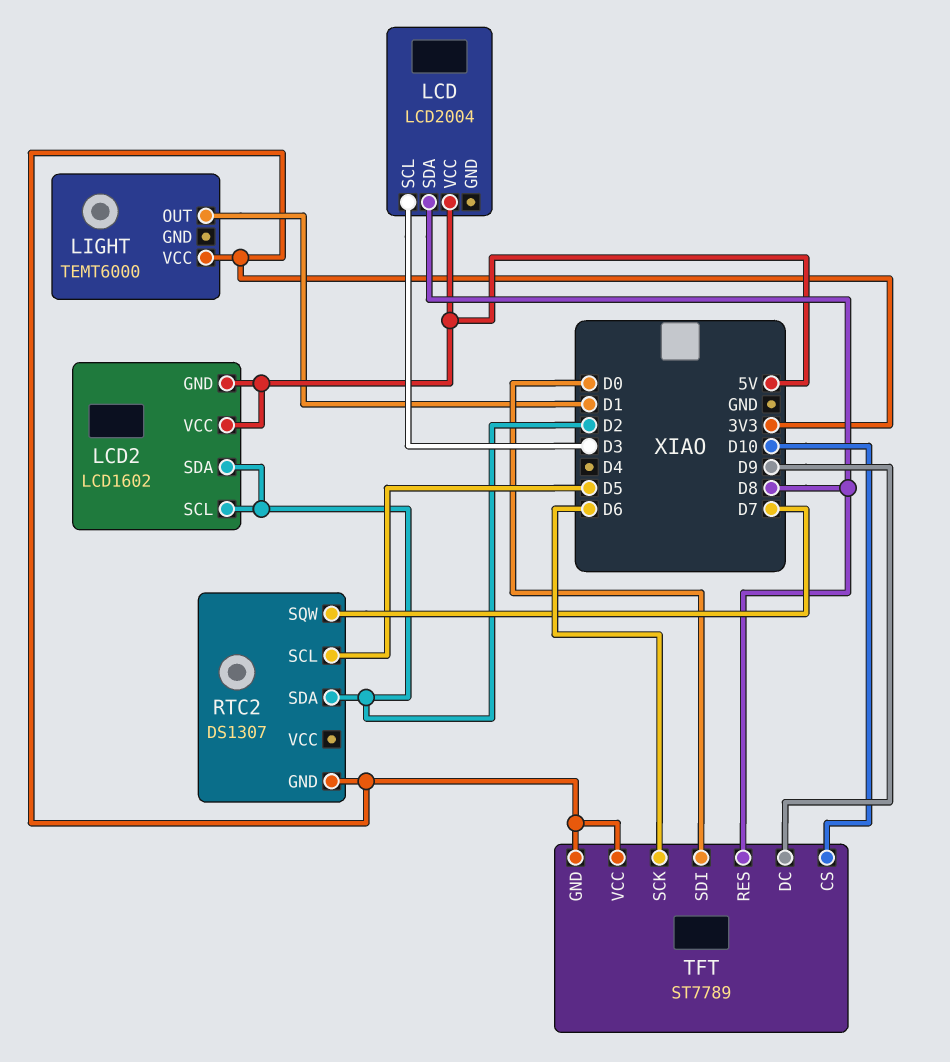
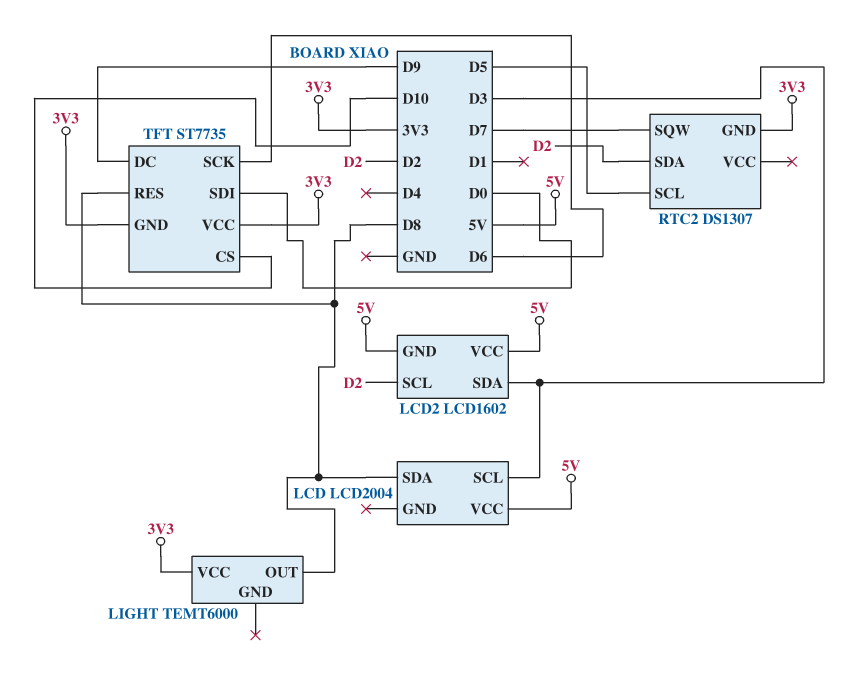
LCD2 pin SDA: D2 -> D3
LIGHT pin OUT: D1 -> D8
TFT: ST7789 -> ST7735

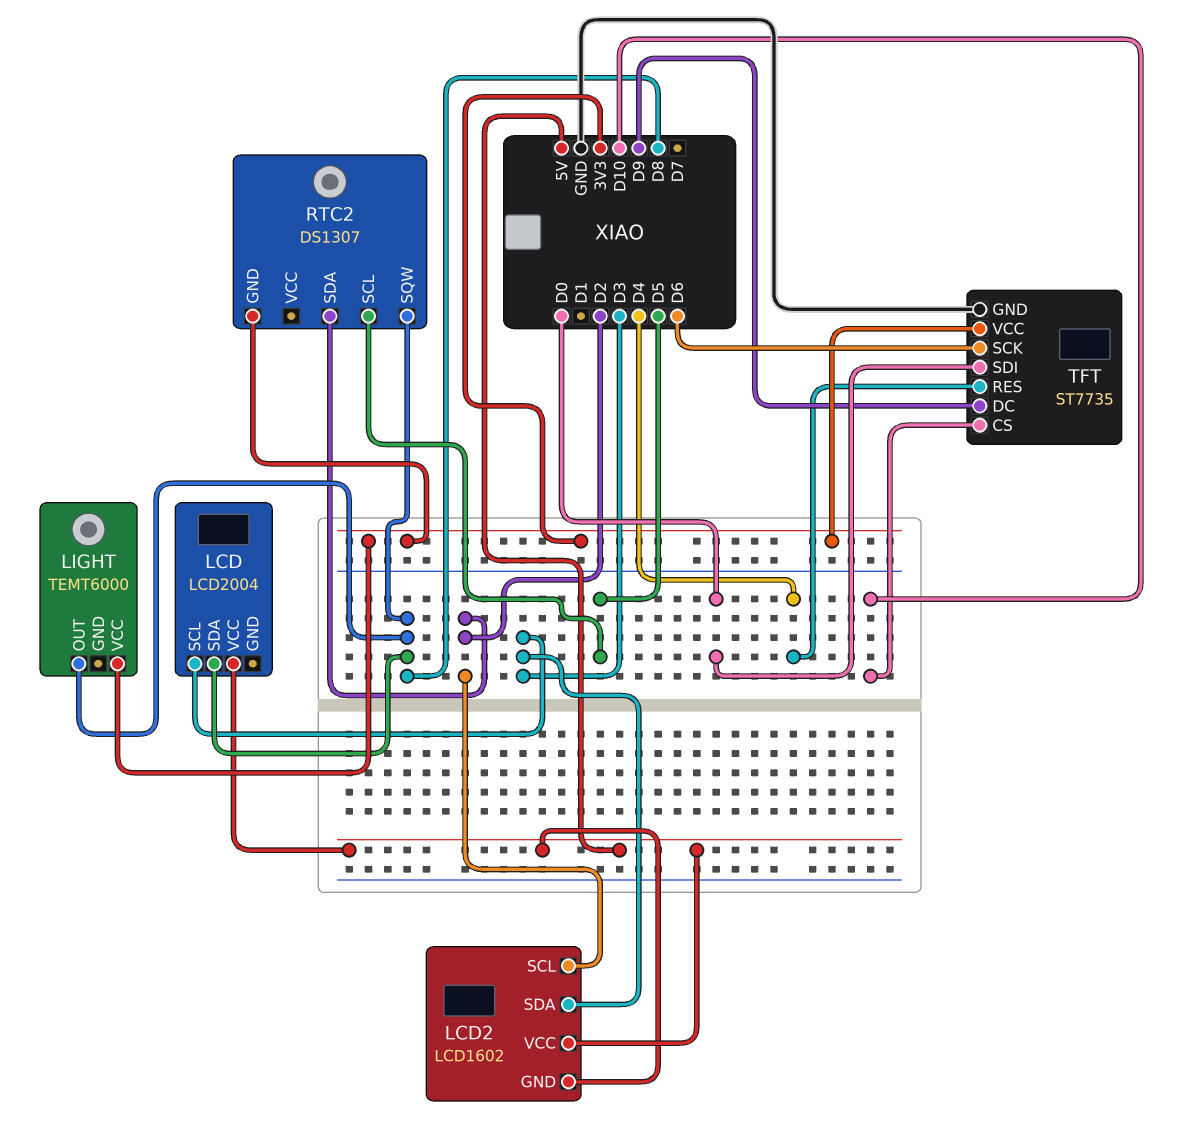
RTC2 pin SQW: D7 -> D8
TFT pin GND: 3V3 -> GND
TFT pin RES: D8 -> D4

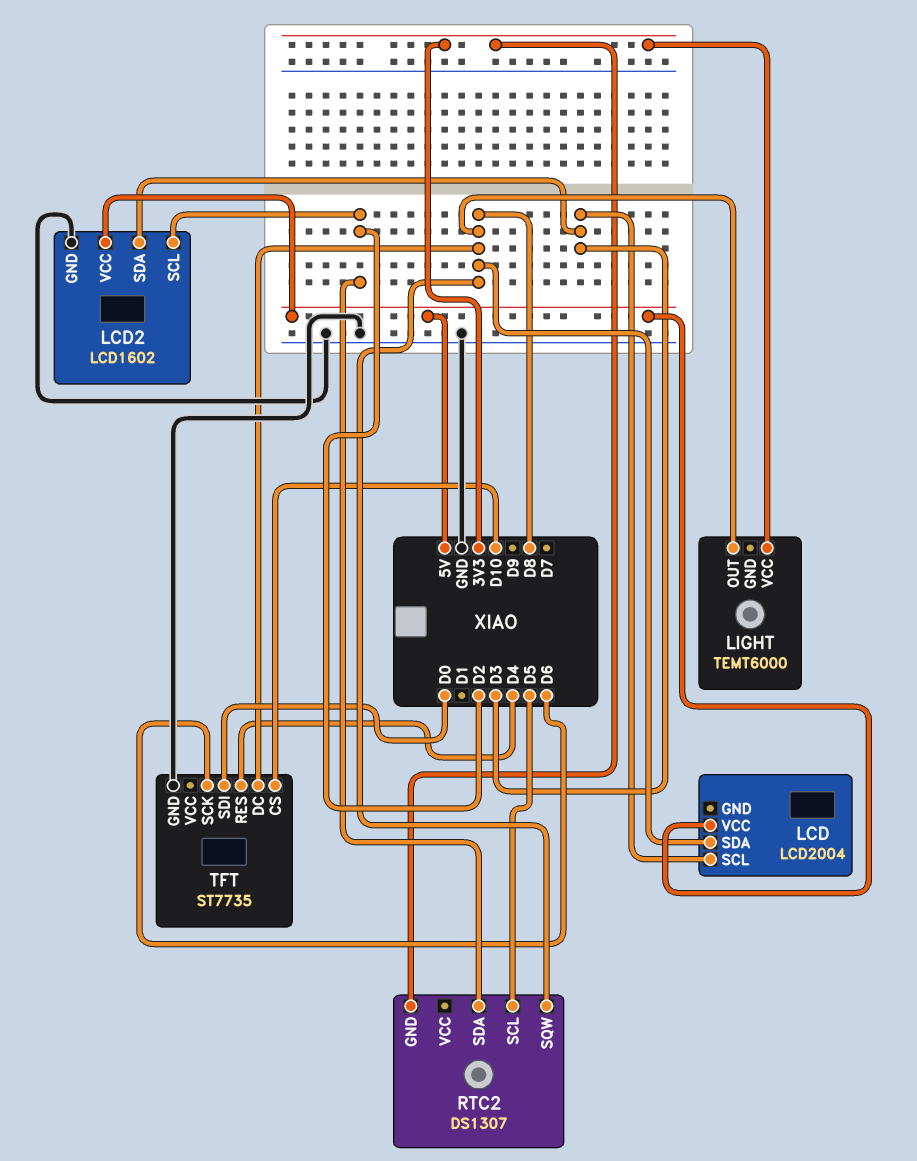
LCD2 pin GND: 5V -> GND
TFT pin DC: D9 -> D8
TFT pin VCC: 3V3 -> none

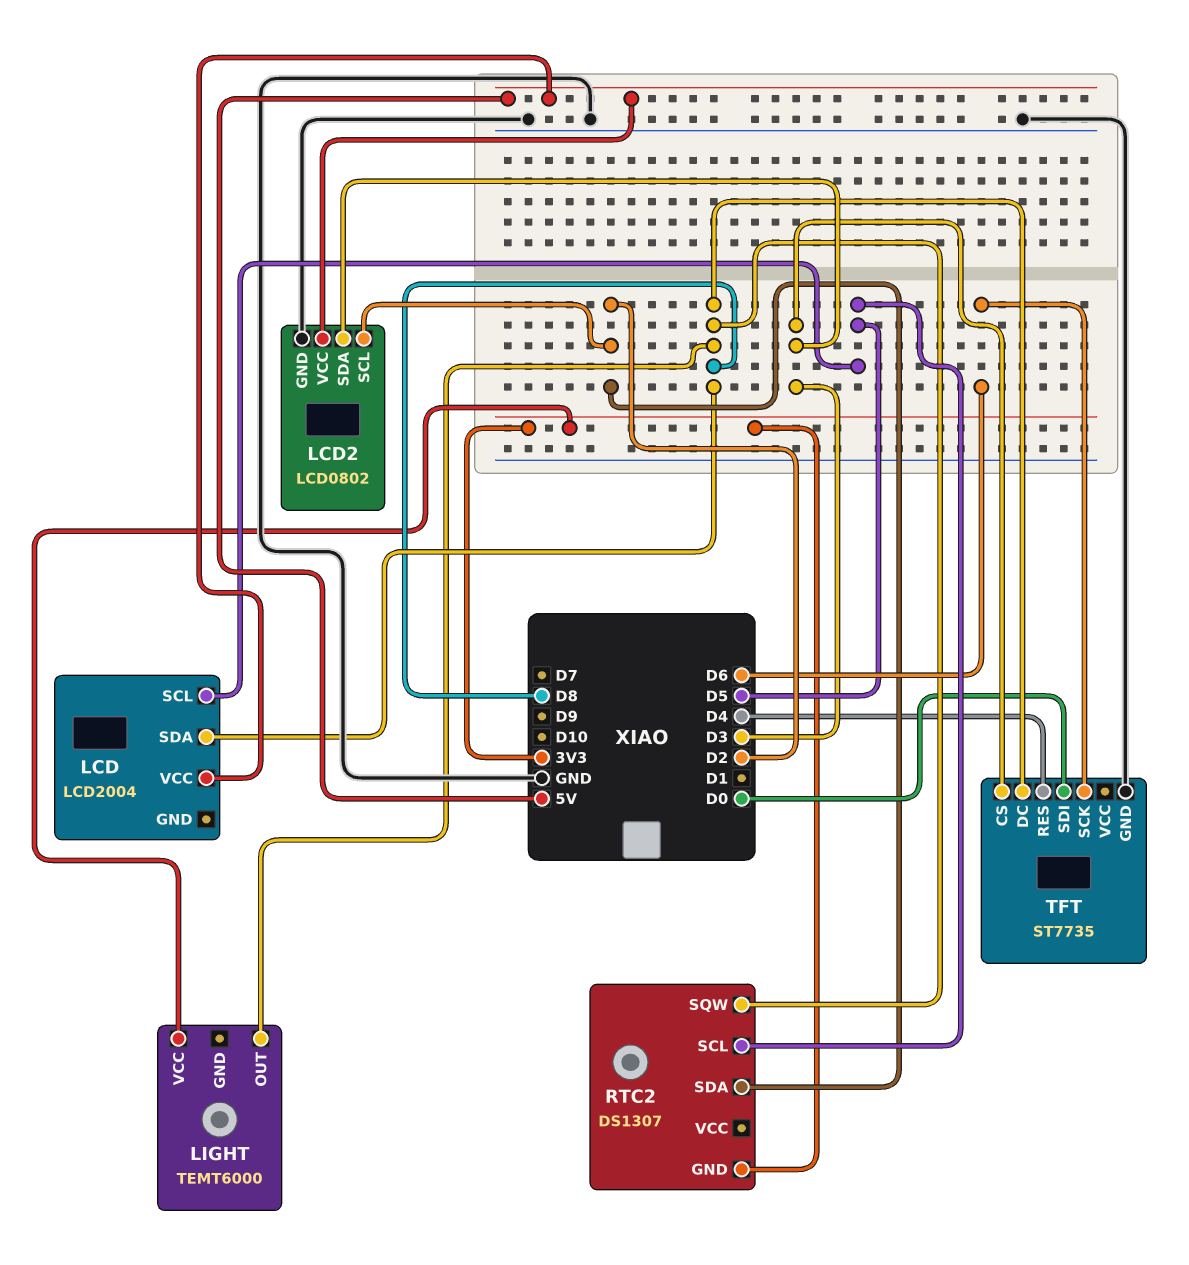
LCD pin SCL: D3 -> D5
LCD2: LCD1602 -> LCD0802
TFT pin CS: D10 -> D3

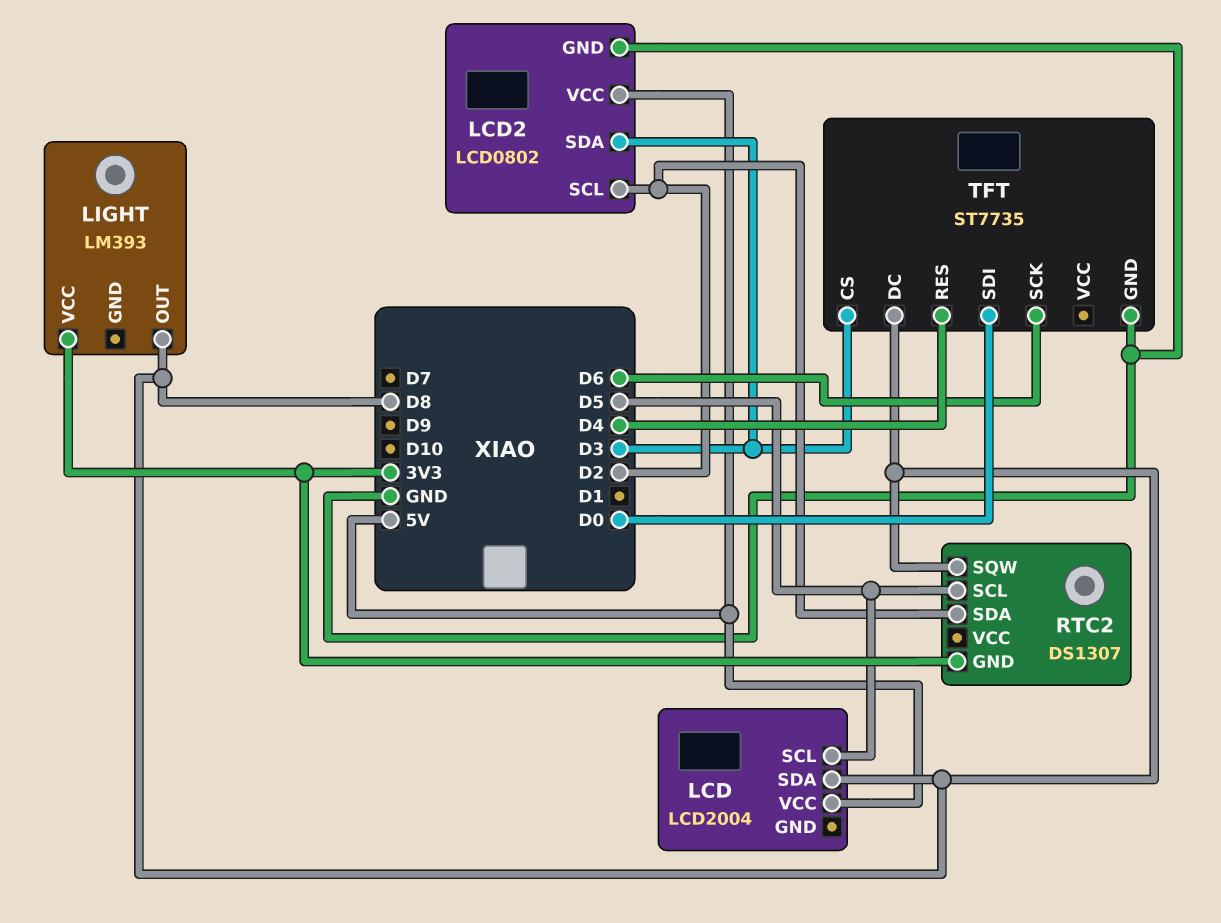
LIGHT: TEMT6000 -> LM393

